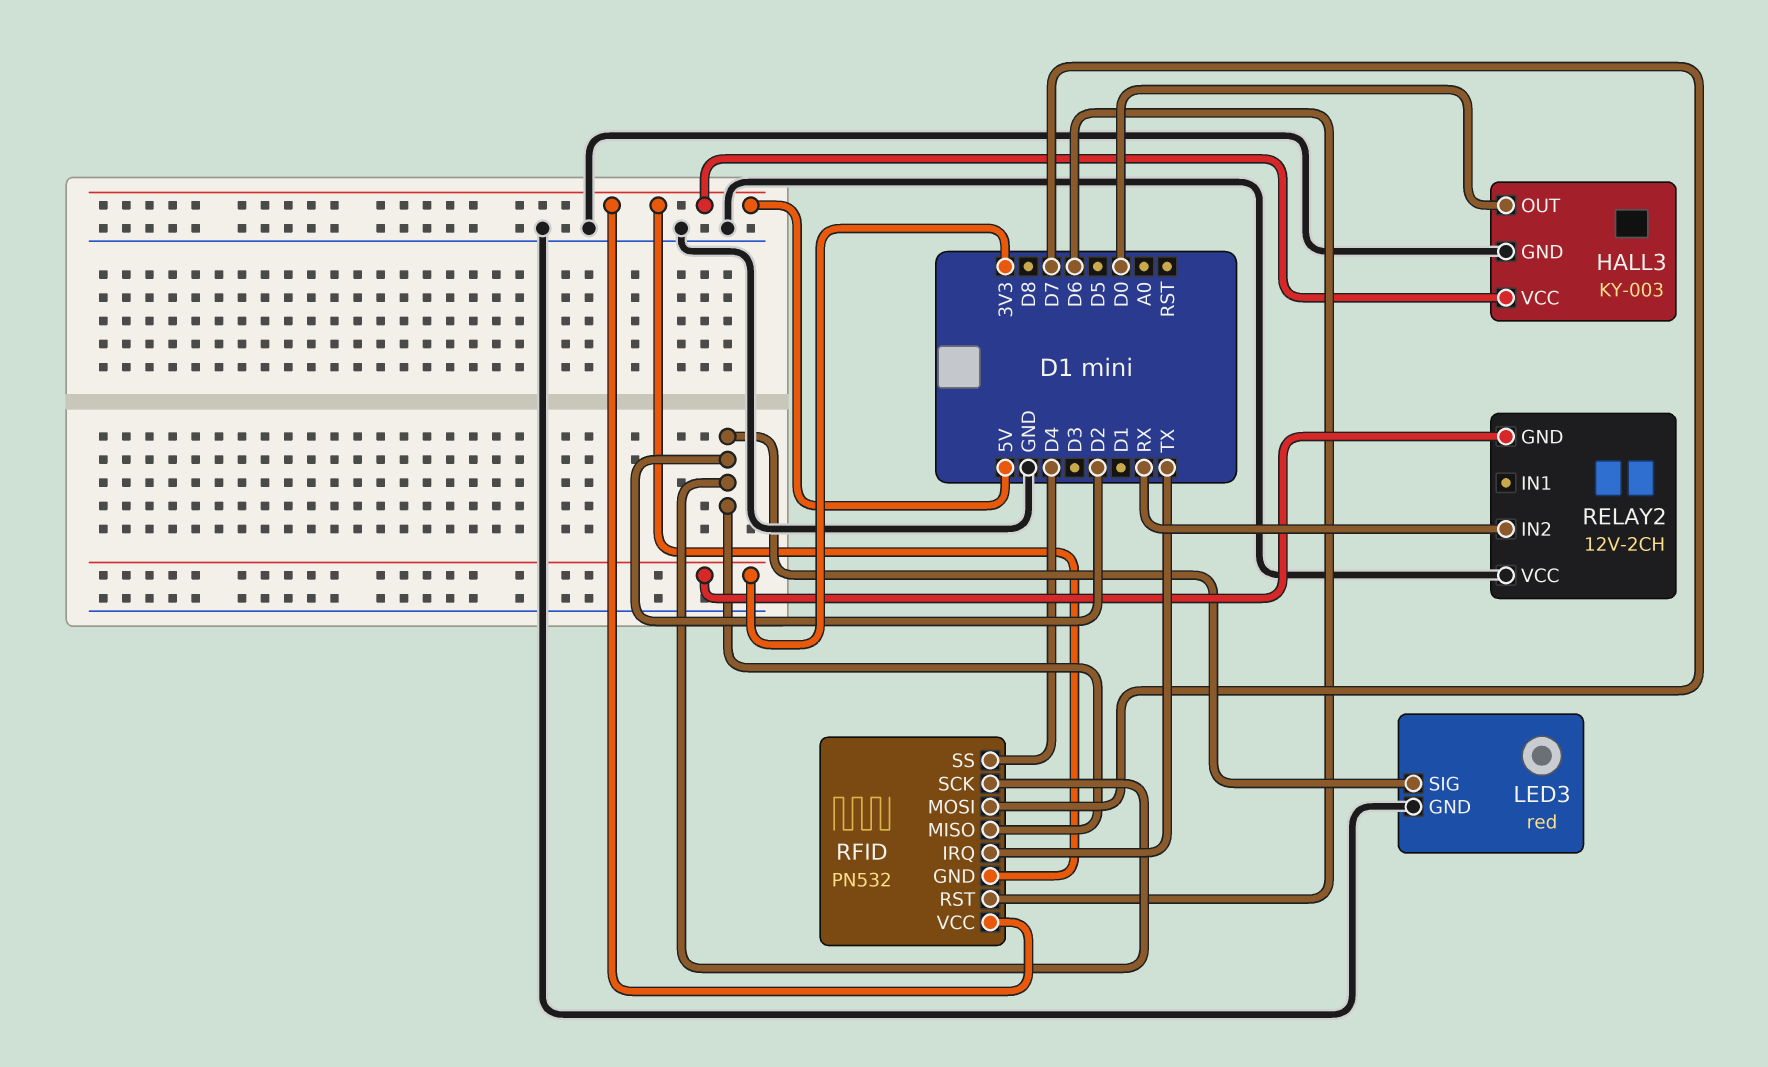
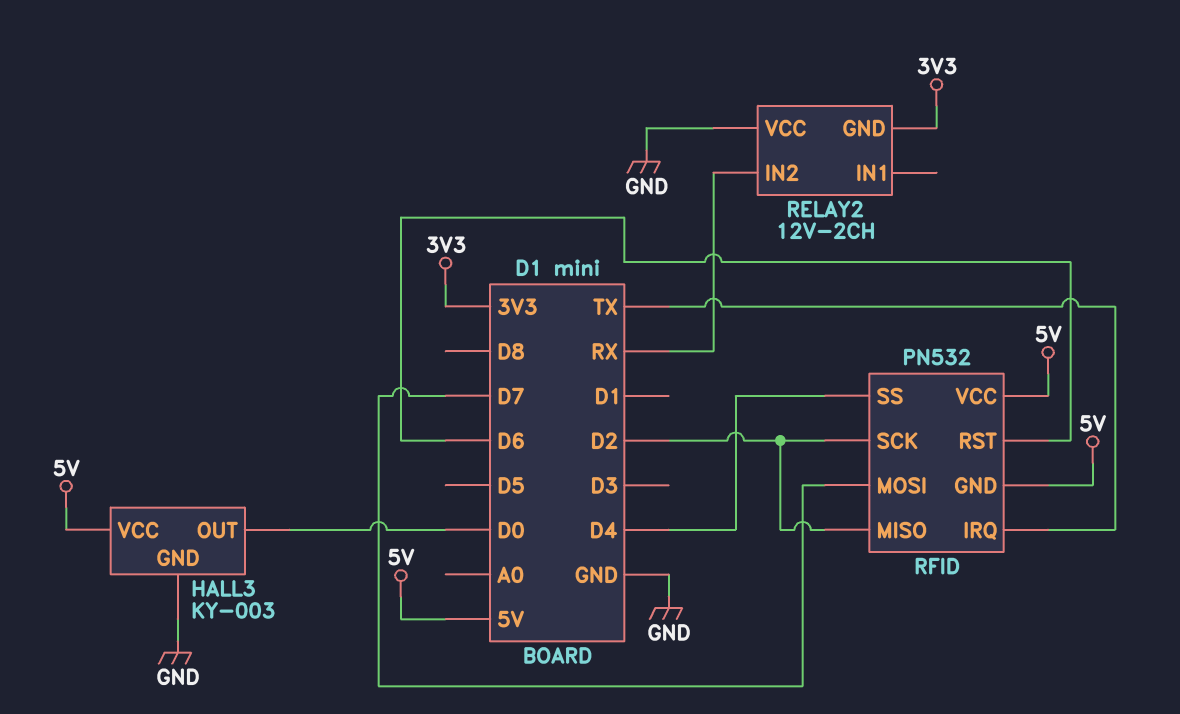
LED3: red -> none
LED3 pin GND: GND -> none
LED3 pin SIG: D2 -> none

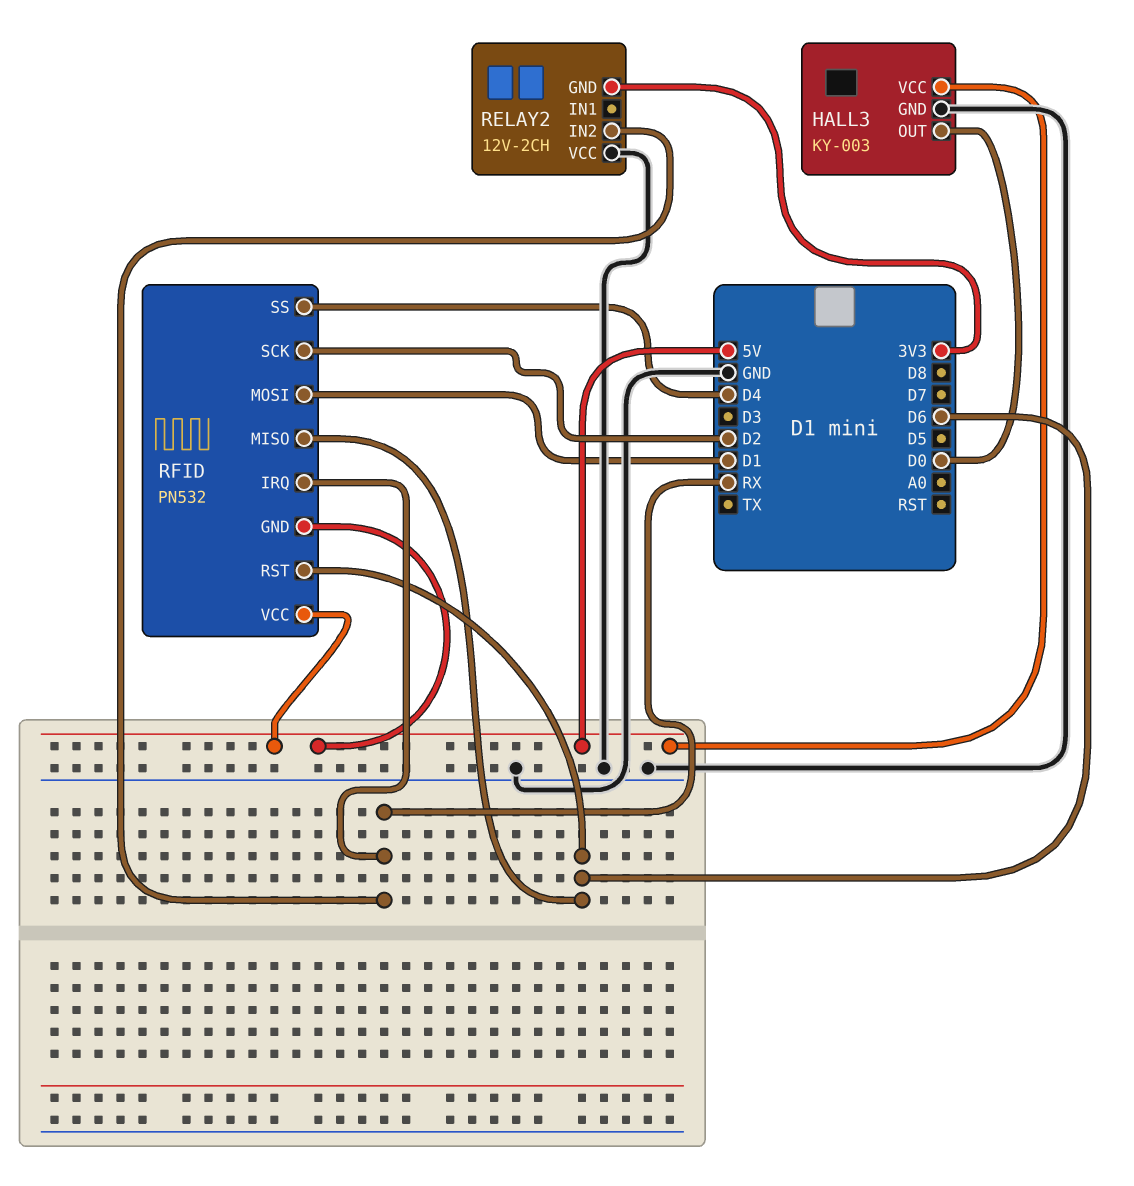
RFID pin IRQ: TX -> RX
RFID pin MISO: D2 -> D6
RFID pin MOSI: D7 -> D1

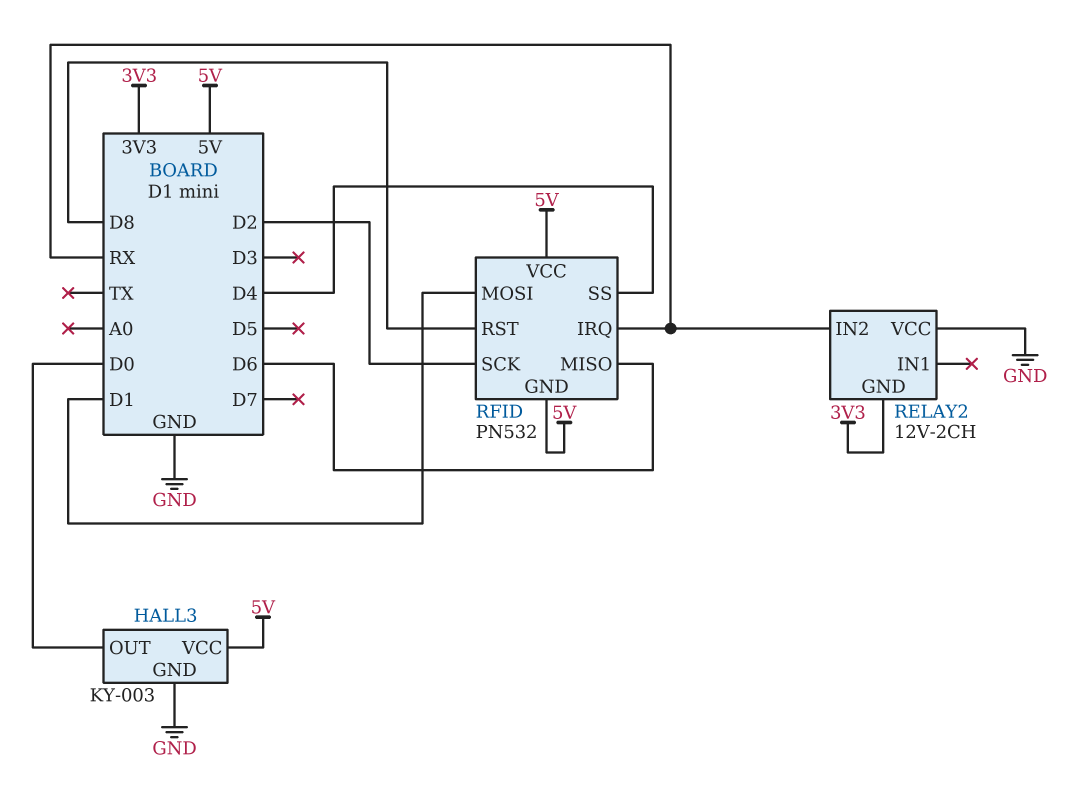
RFID pin RST: D6 -> D8

